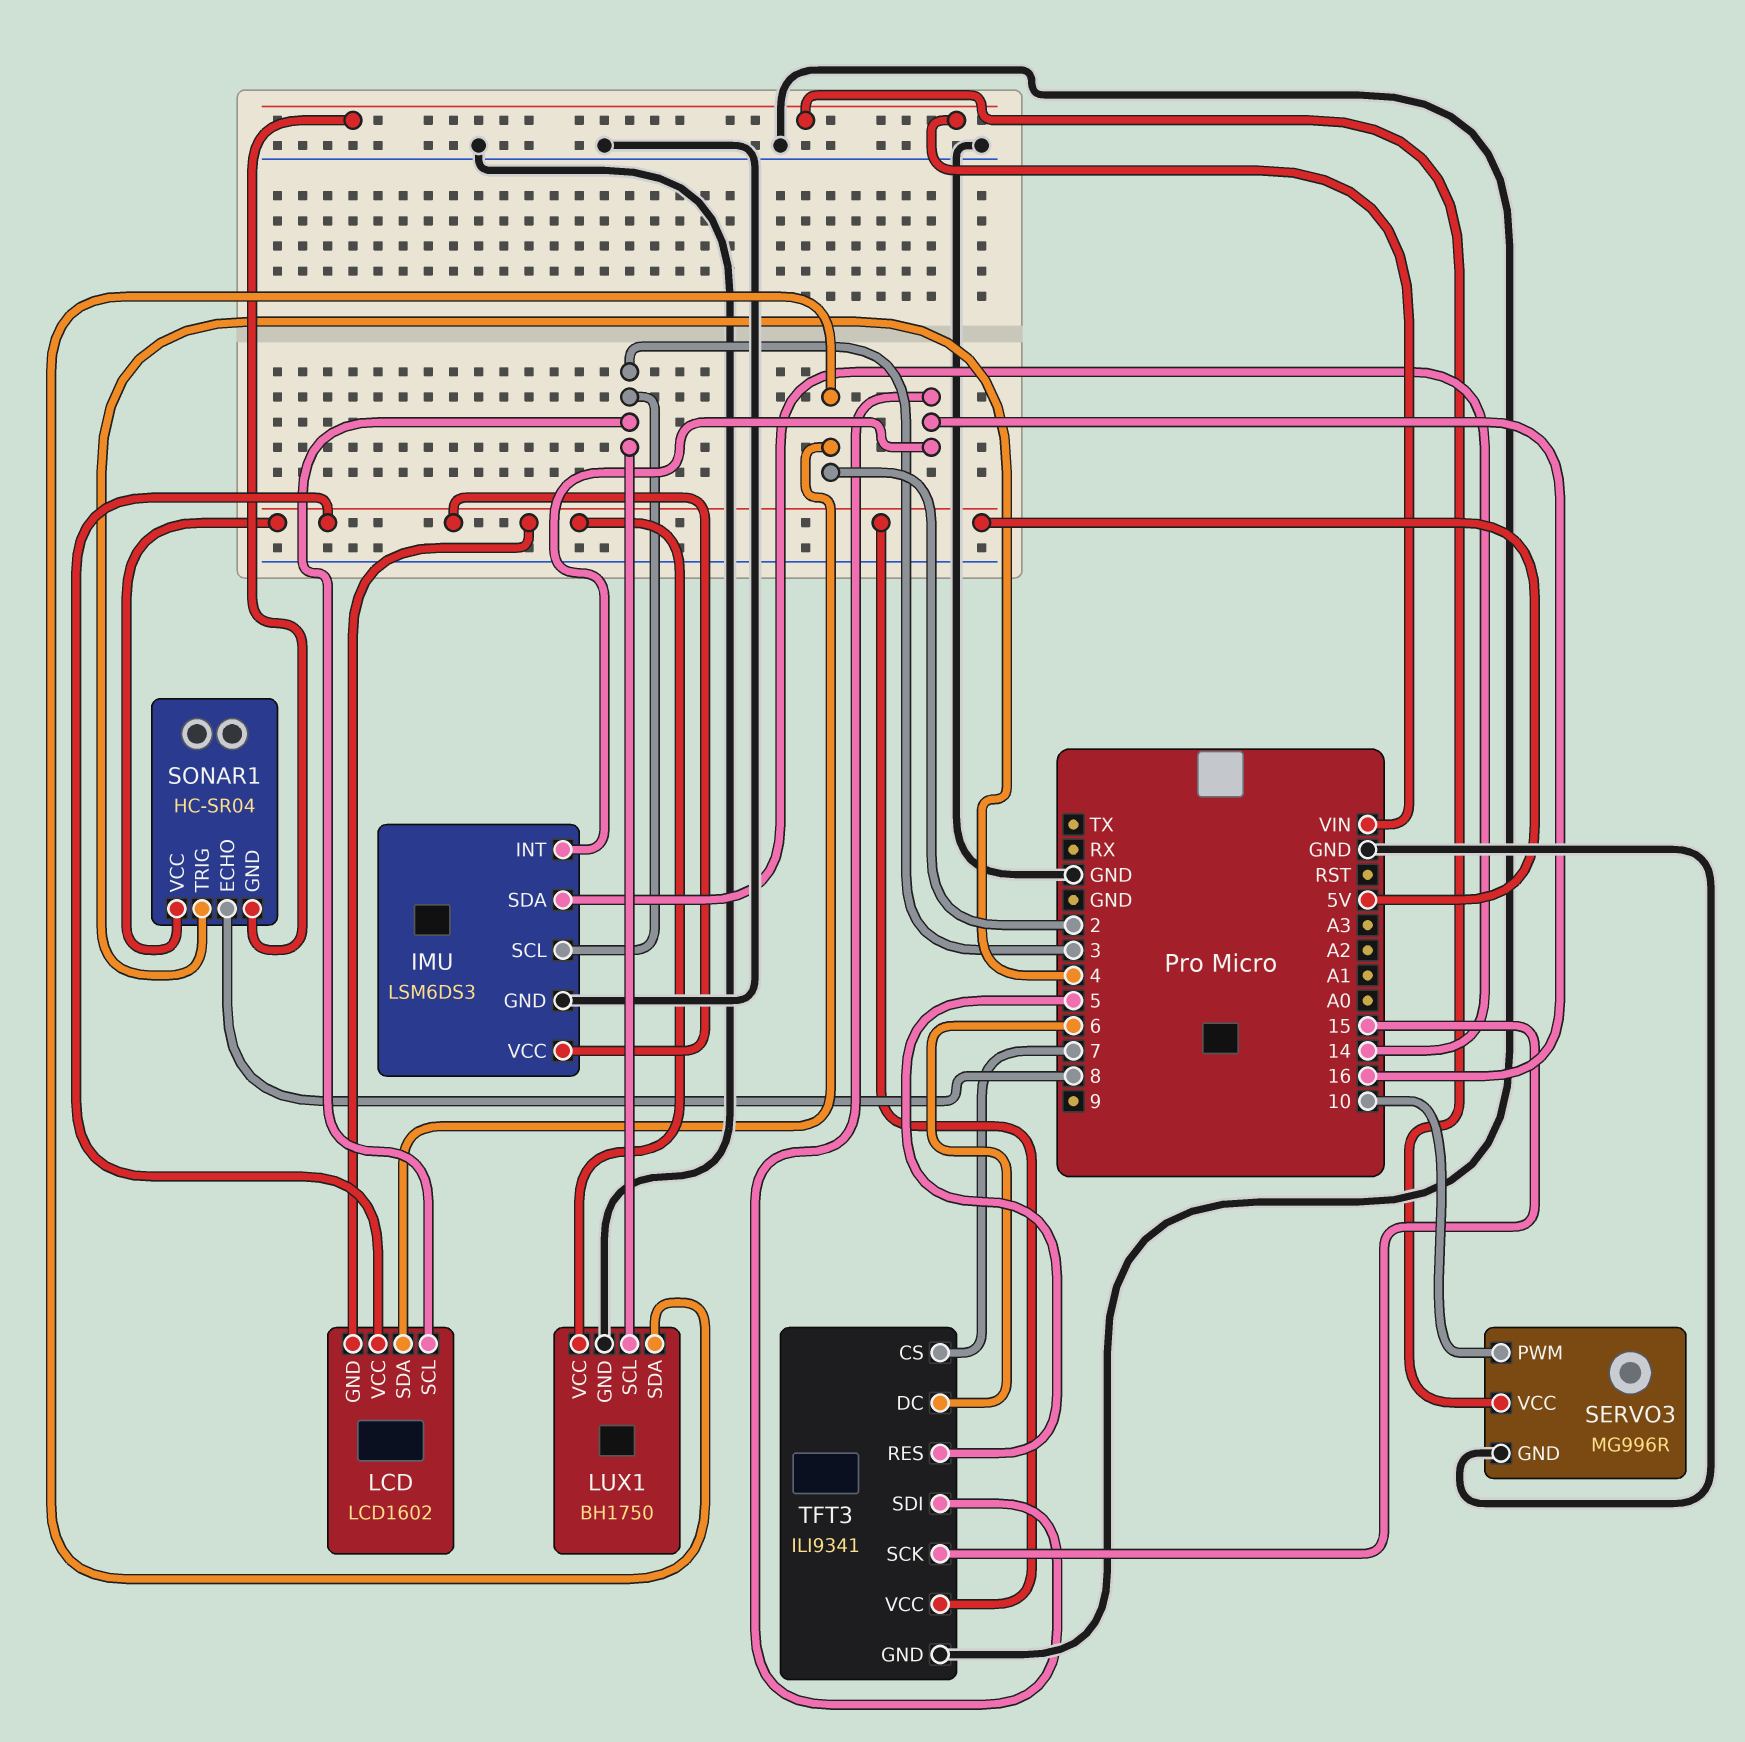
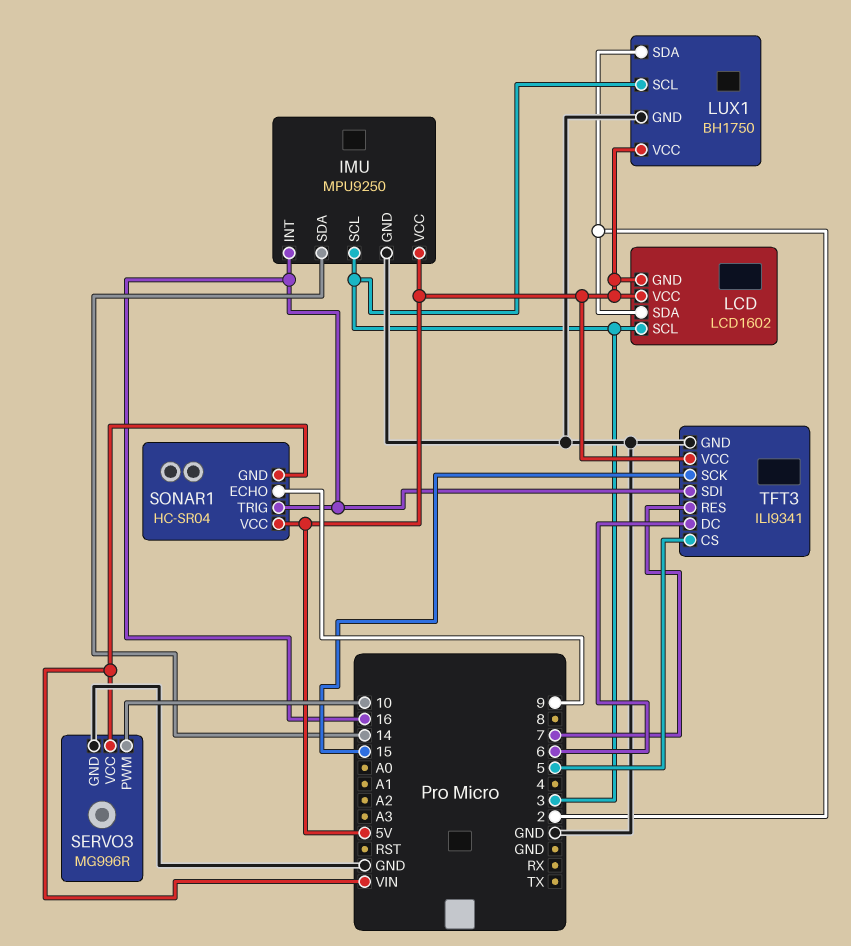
IMU: LSM6DS3 -> MPU9250
SONAR1 pin ECHO: 8 -> 9
SONAR1 pin TRIG: 4 -> 16
TFT3 pin CS: 7 -> 5
TFT3 pin RES: 5 -> 7

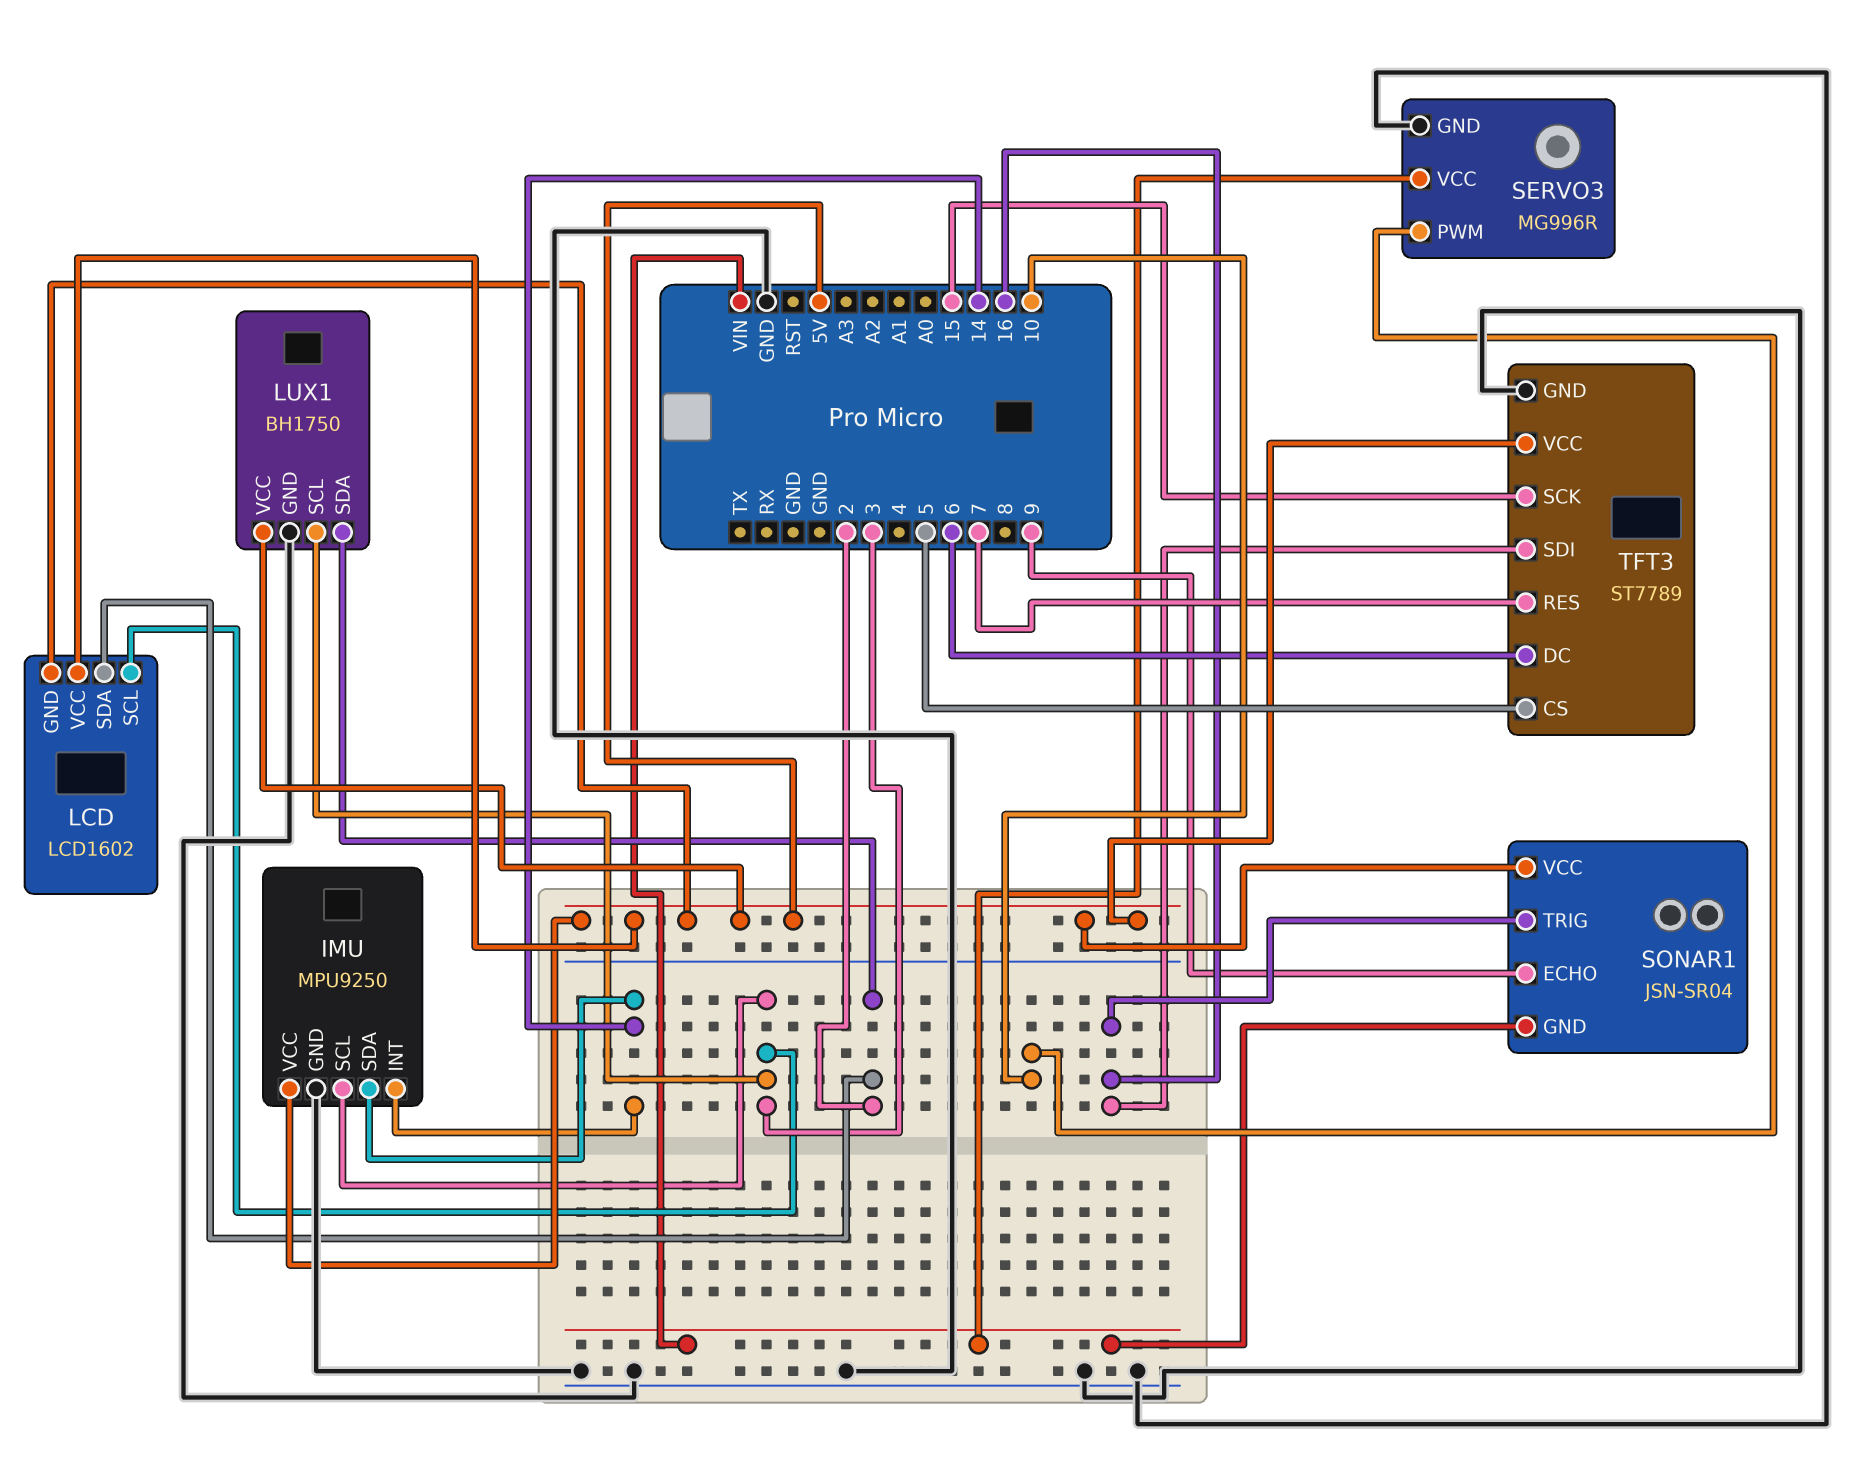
IMU pin INT: 16 -> 14
SONAR1: HC-SR04 -> JSN-SR04
TFT3: ILI9341 -> ST7789

